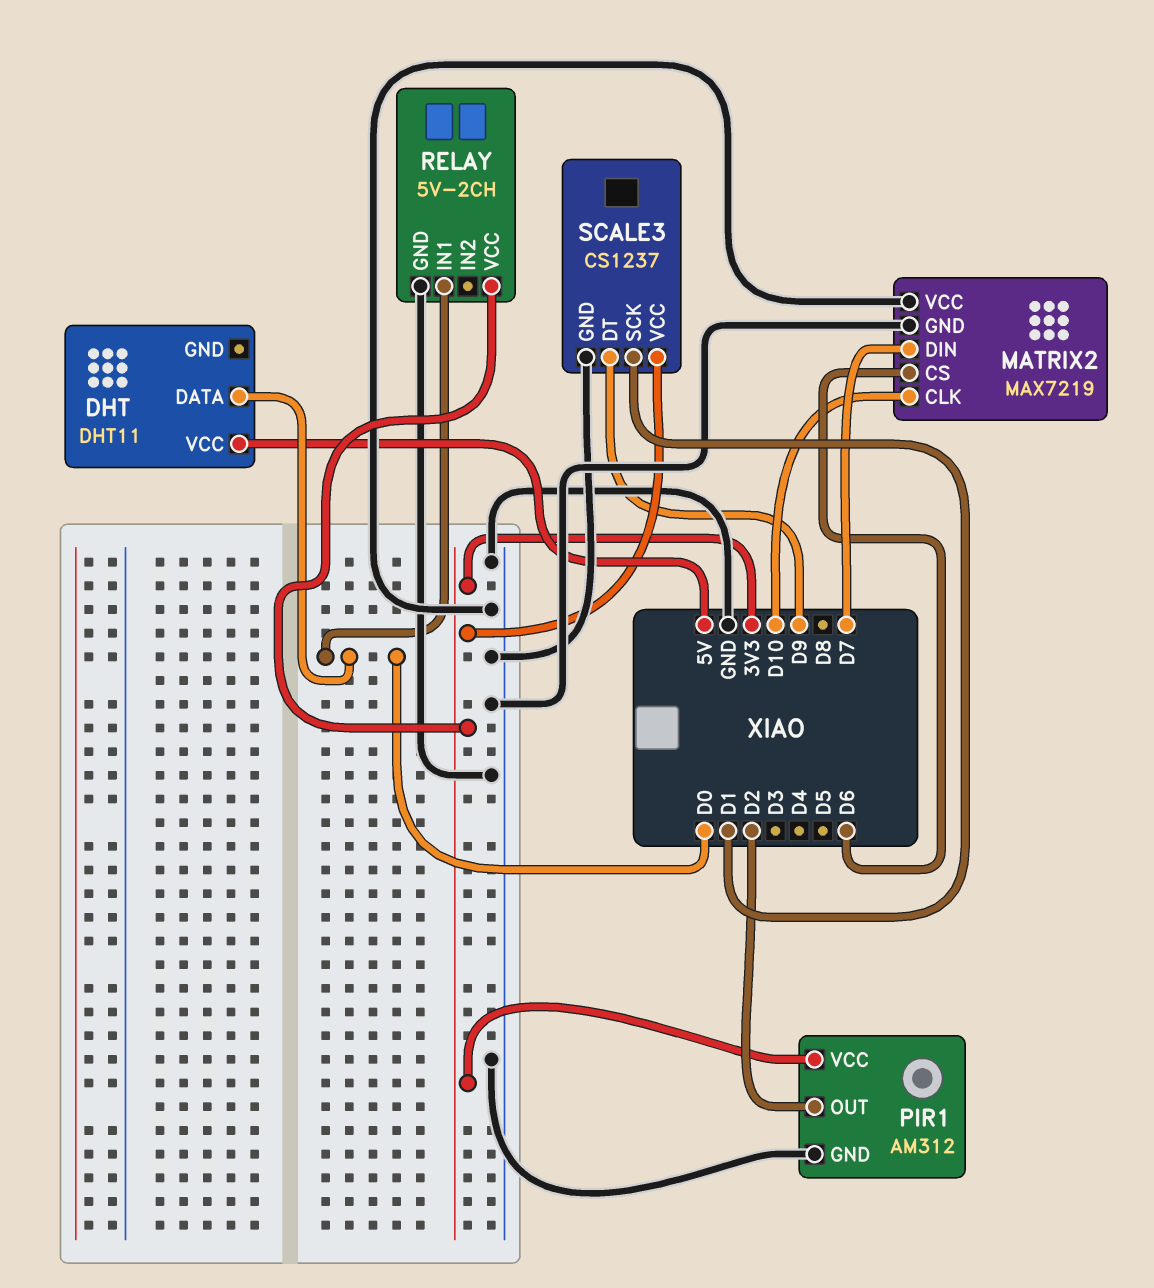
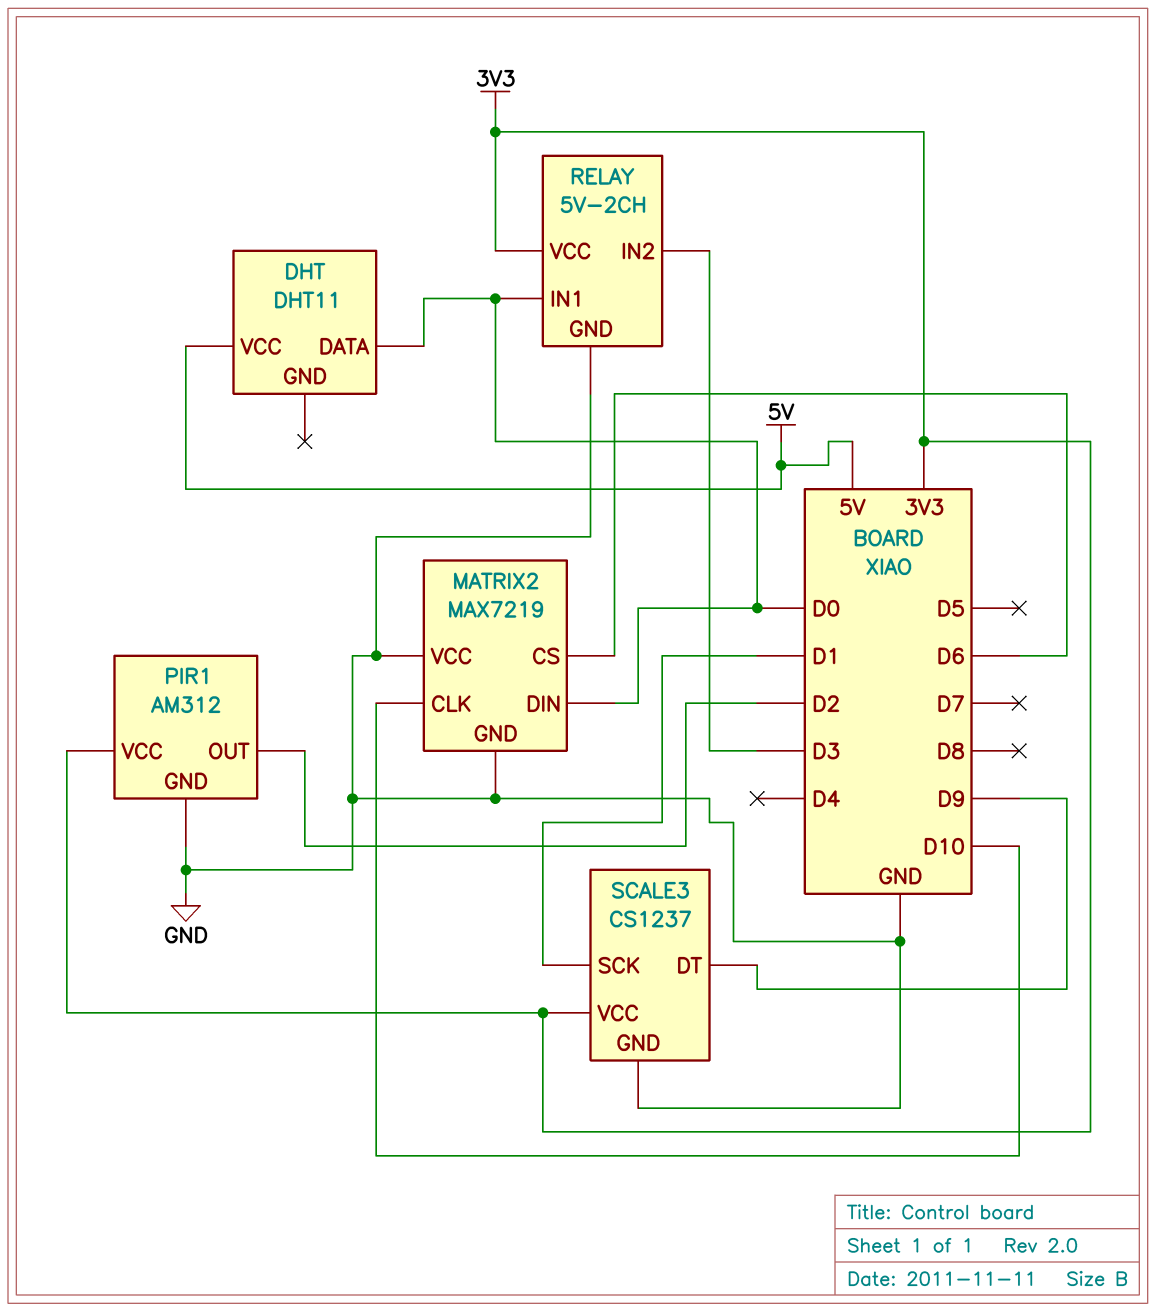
MATRIX2 pin DIN: D7 -> D0
RELAY pin IN2: none -> D3

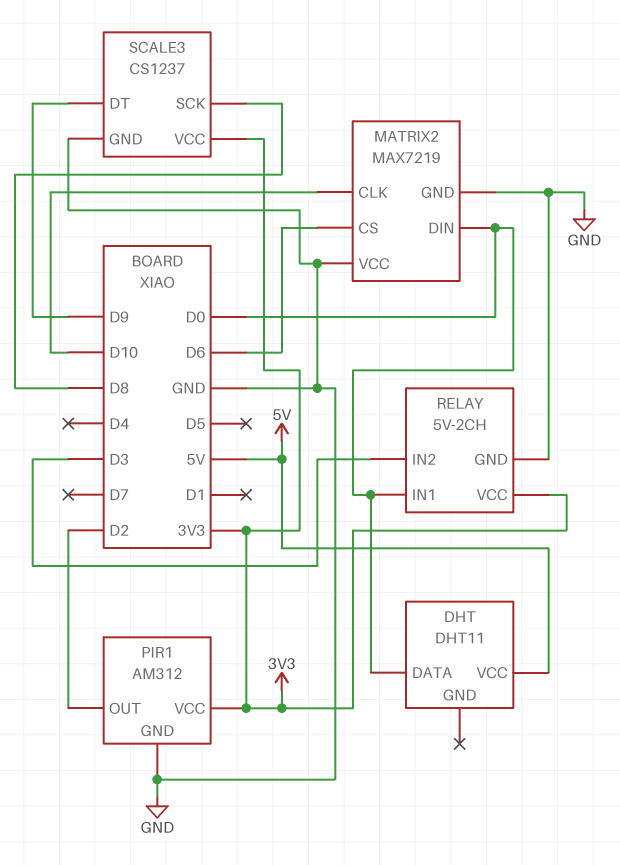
SCALE3 pin SCK: D1 -> D8

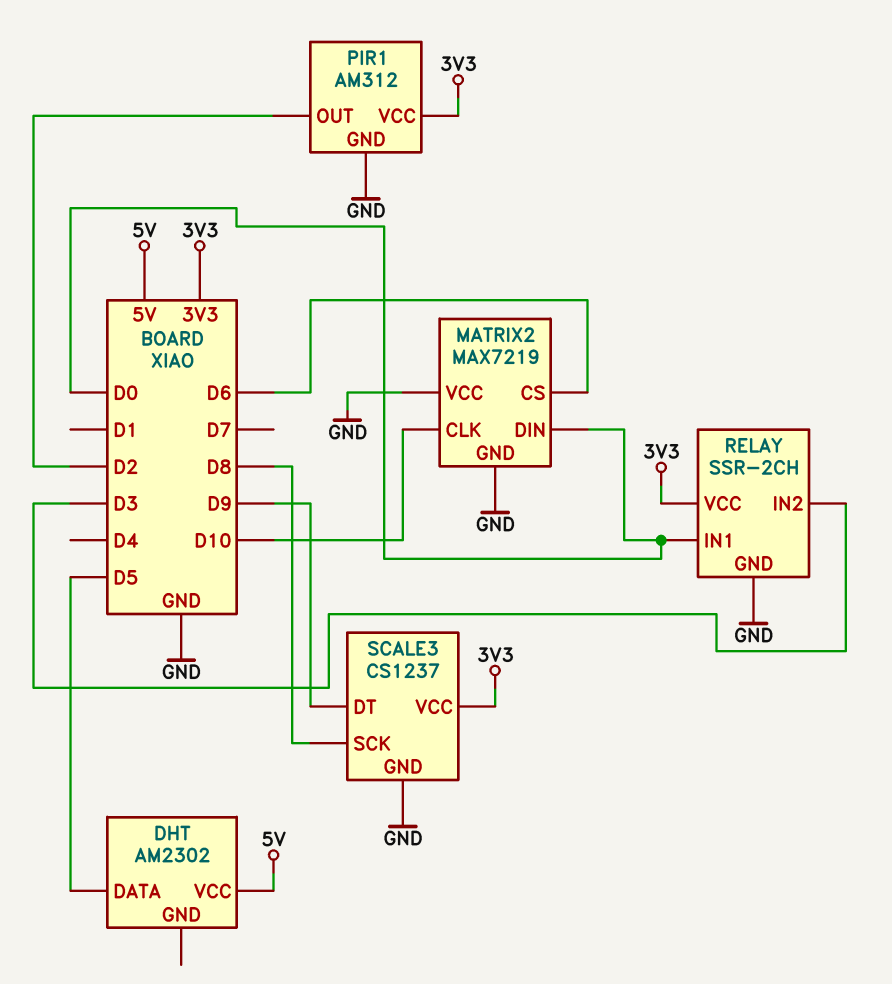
DHT: DHT11 -> AM2302
DHT pin DATA: D0 -> D5
RELAY: 5V-2CH -> SSR-2CH

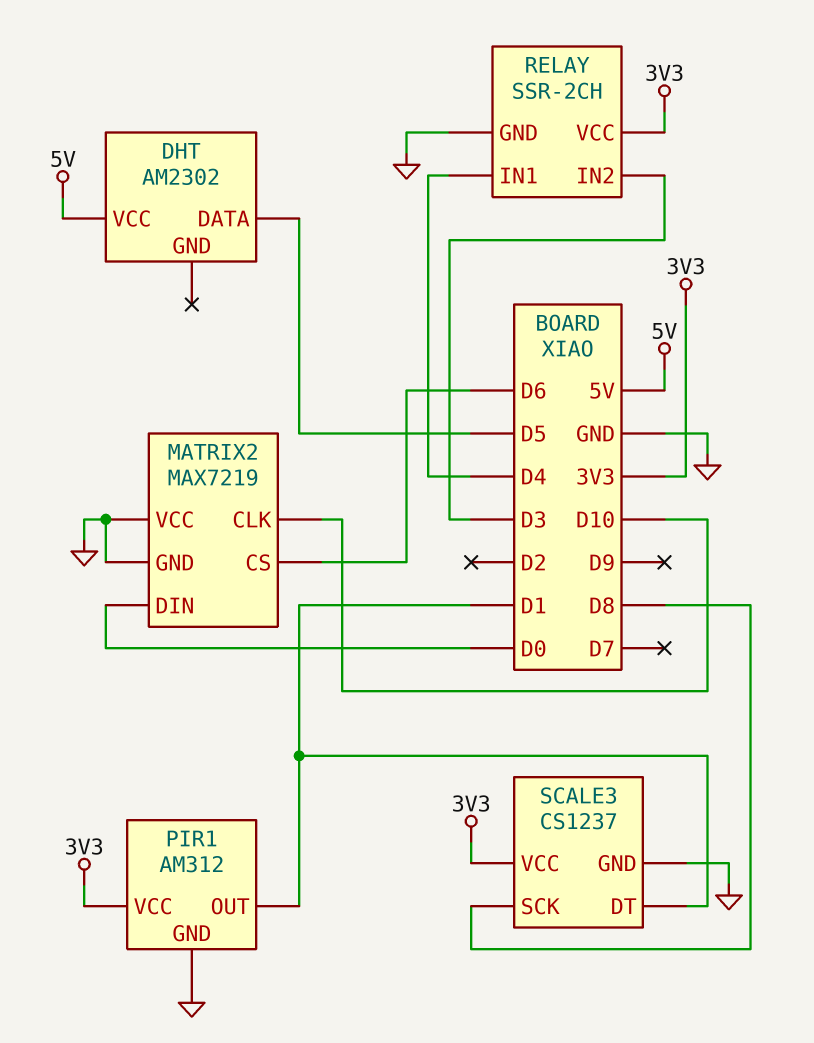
PIR1 pin OUT: D2 -> D1
RELAY pin IN1: D0 -> D4
SCALE3 pin DT: D9 -> D1

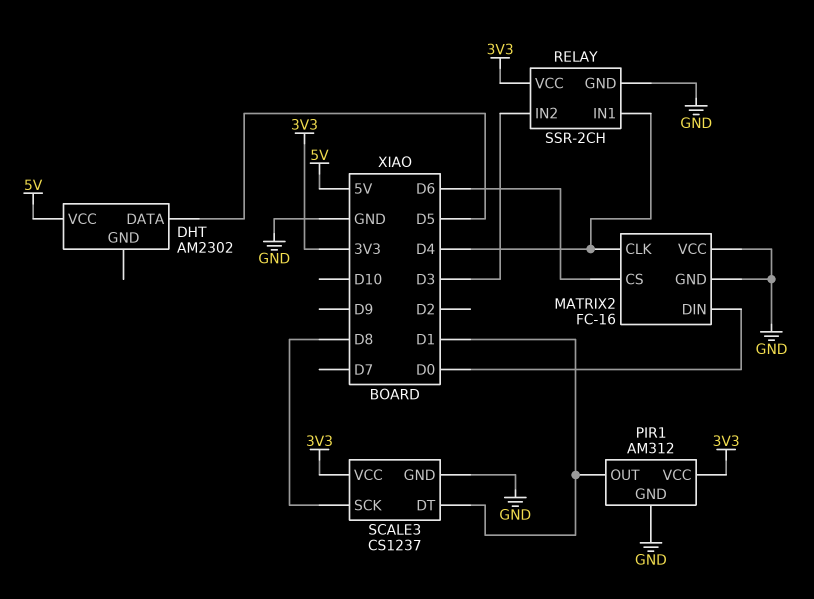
MATRIX2: MAX7219 -> FC-16
MATRIX2 pin CLK: D10 -> D4

